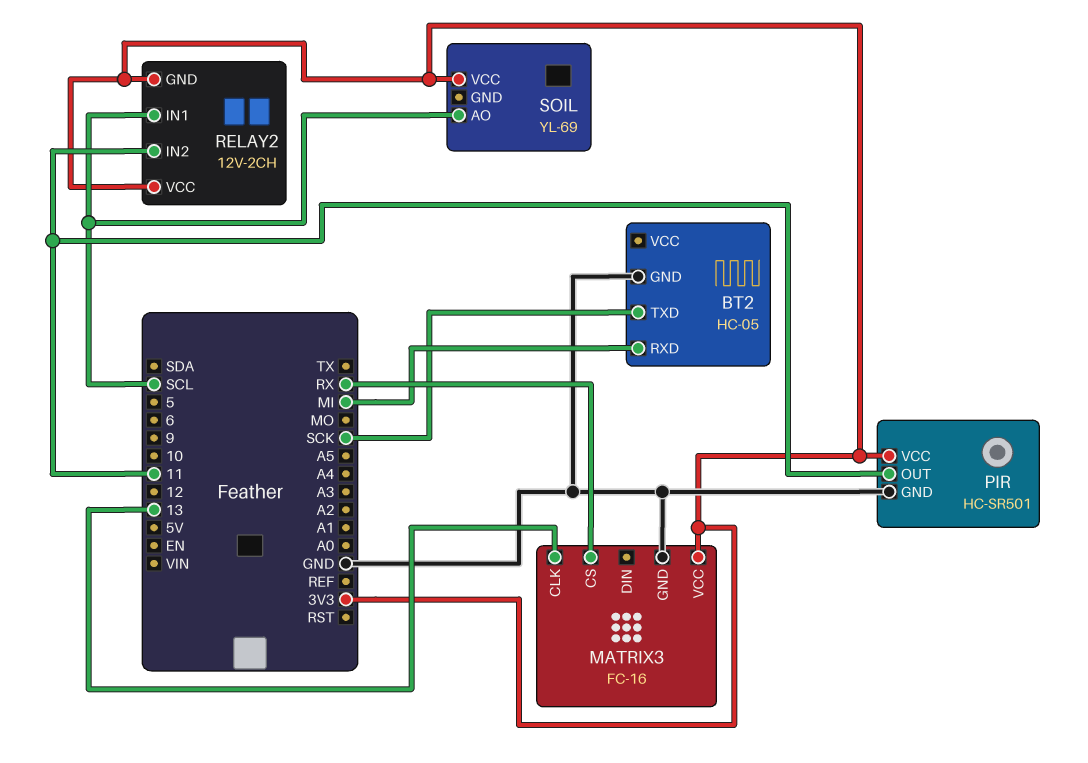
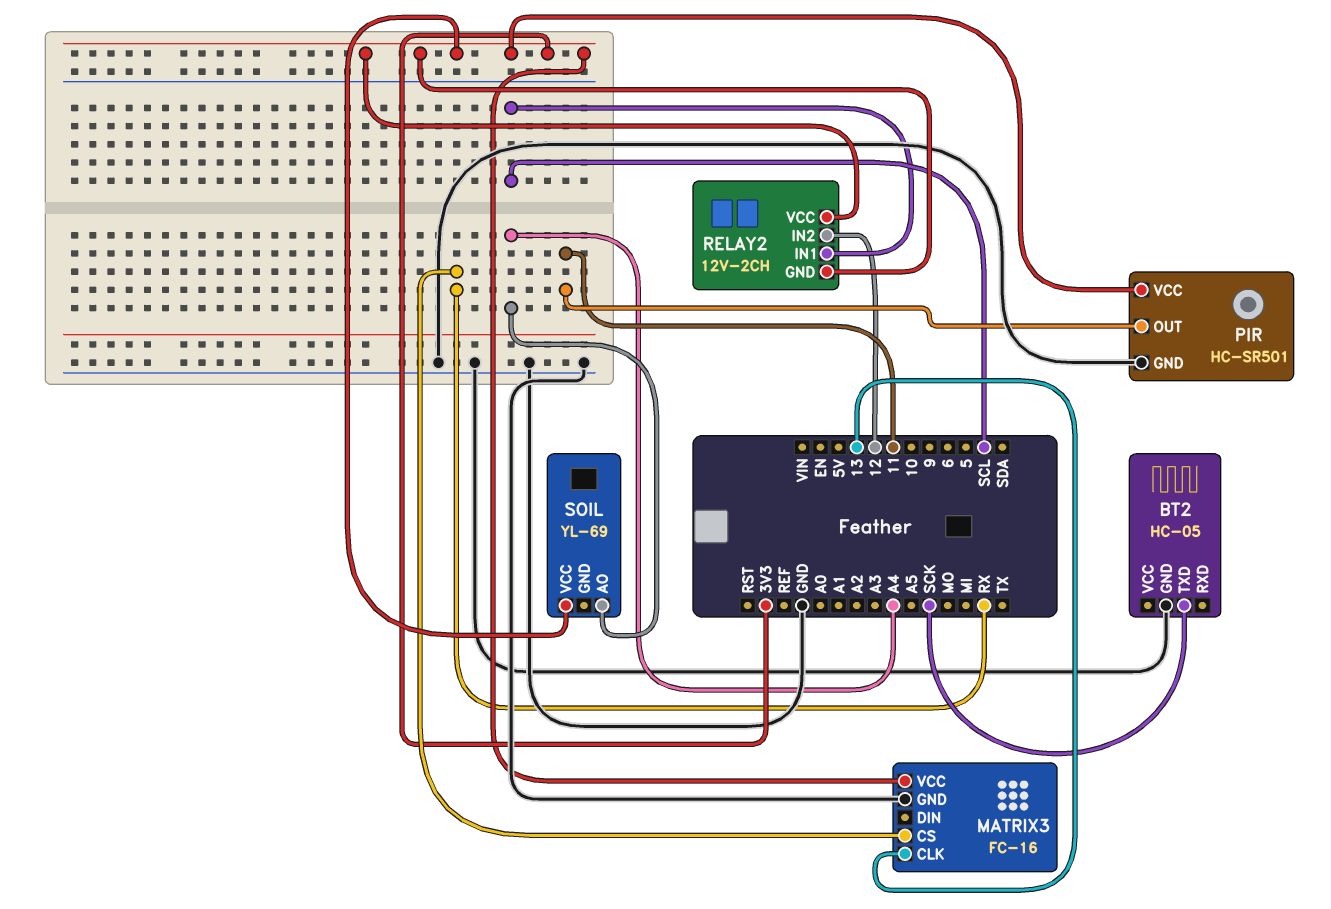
BT2 pin RXD: MI -> none
RELAY2 pin IN2: 11 -> 12
SOIL pin AO: SCL -> A4

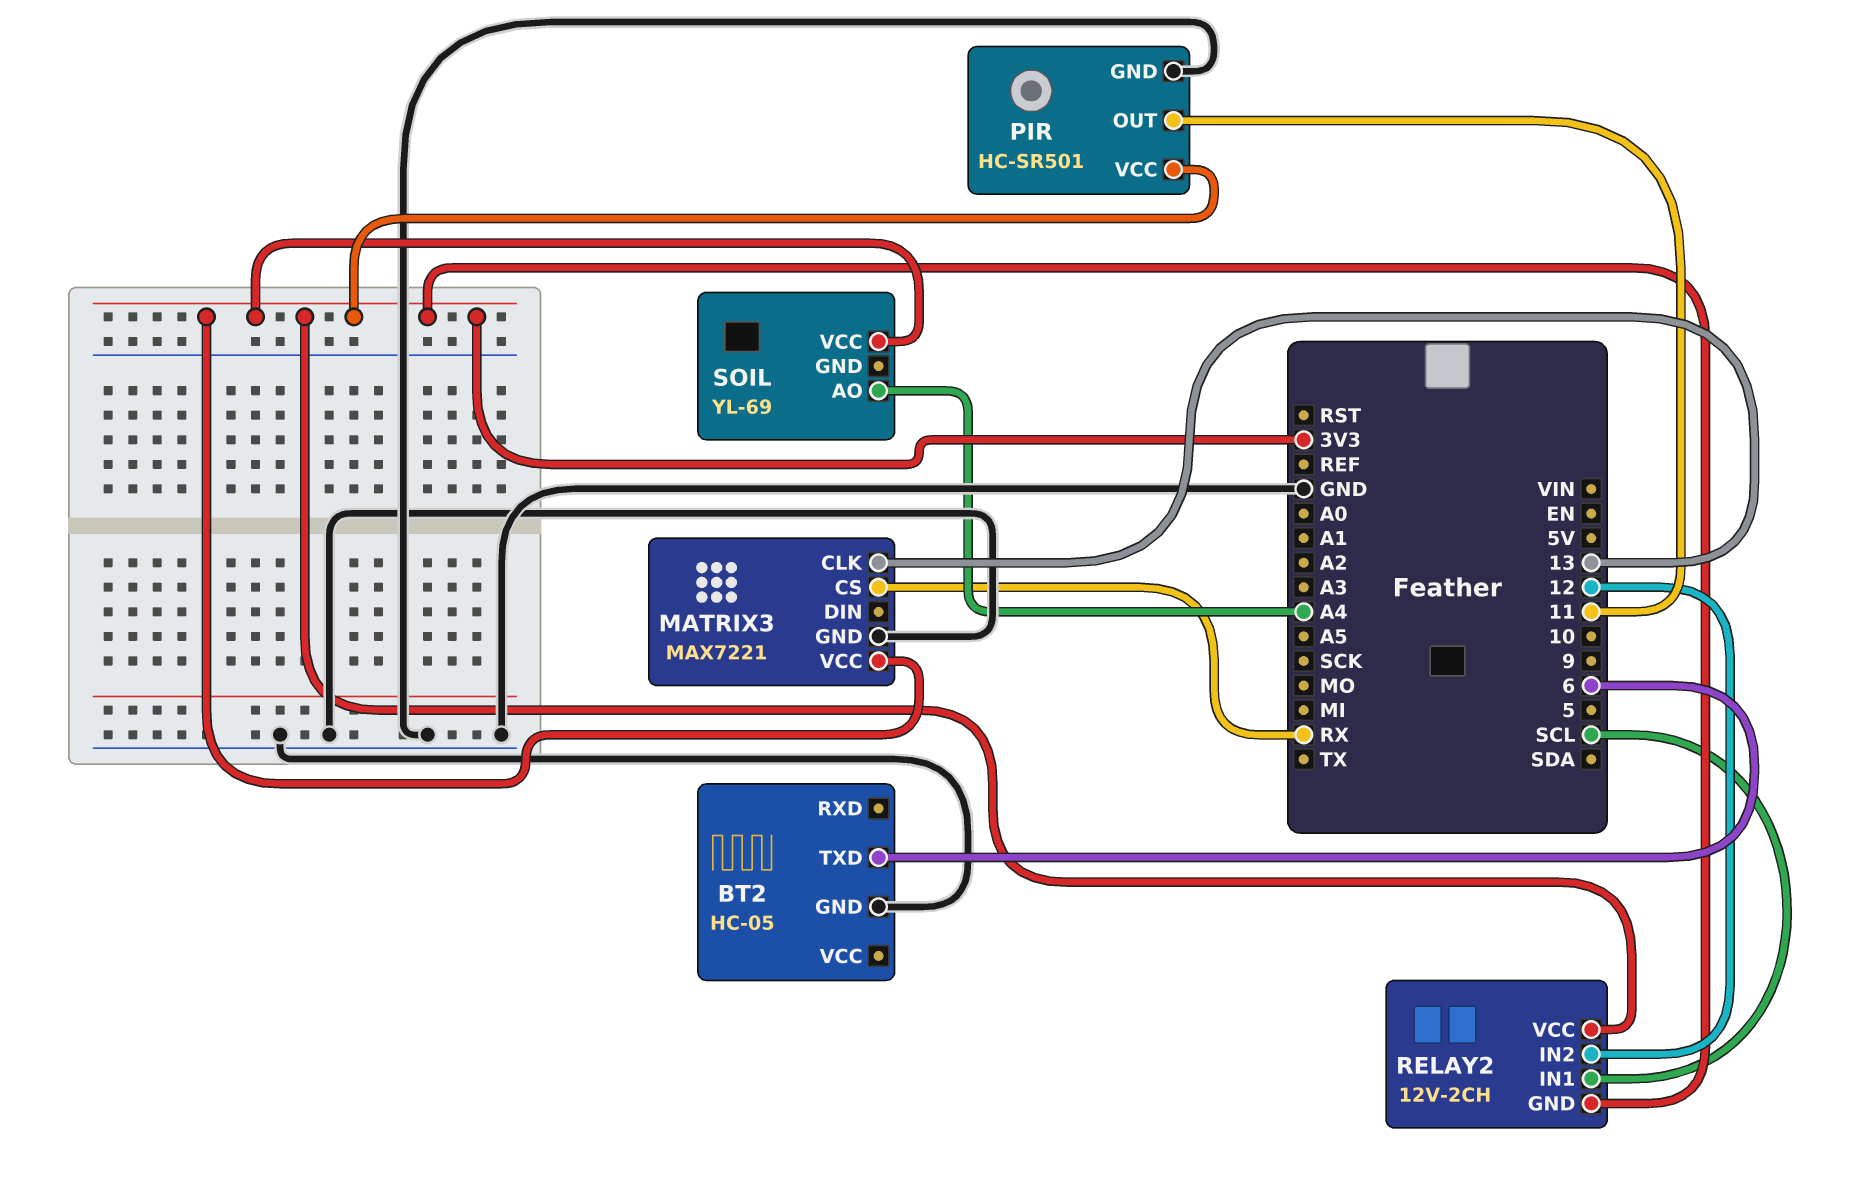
BT2 pin TXD: SCK -> 6
MATRIX3: FC-16 -> MAX7221

